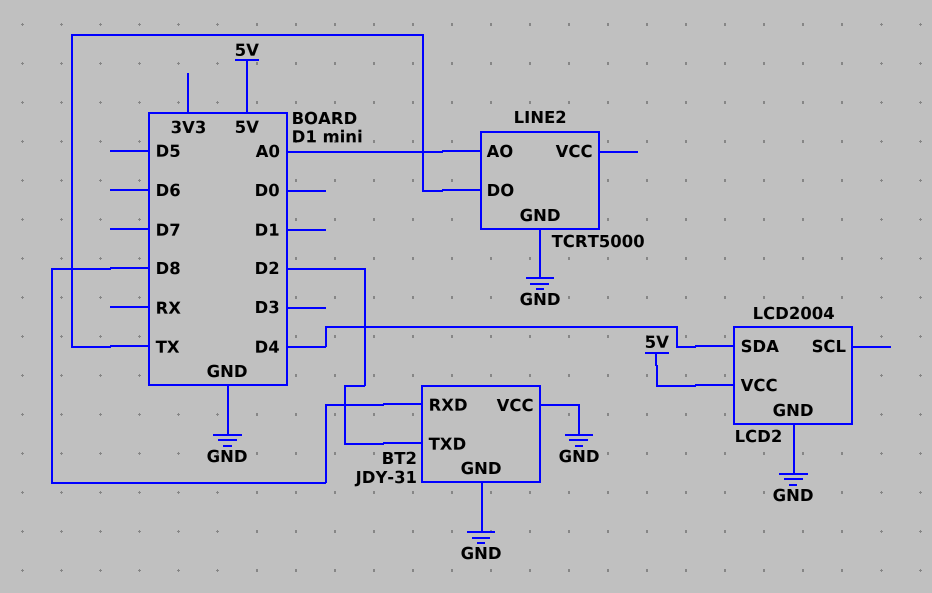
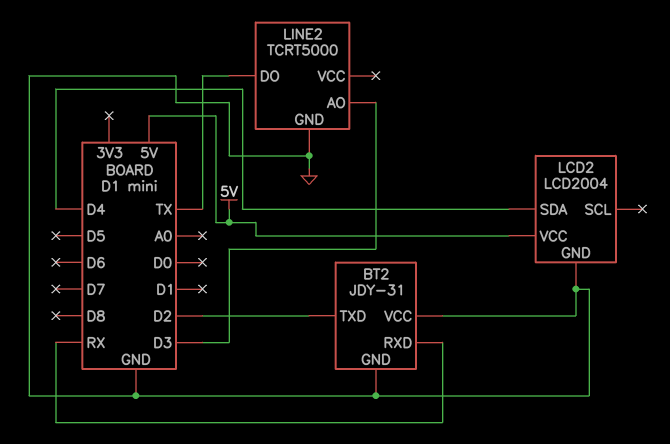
BT2 pin RXD: D8 -> RX
LINE2 pin AO: A0 -> D3

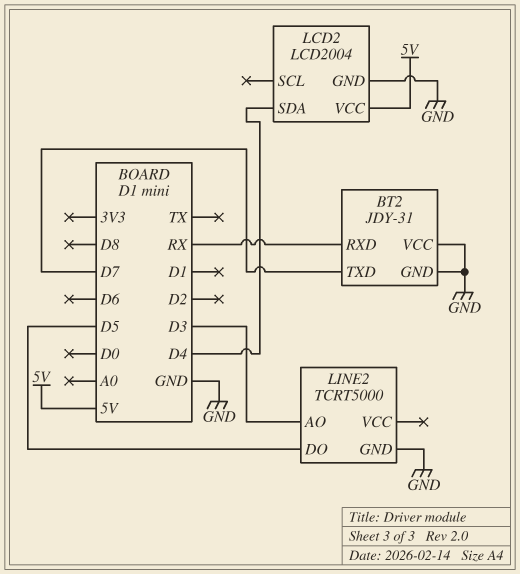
BT2 pin TXD: D2 -> D7
LINE2 pin DO: TX -> D5

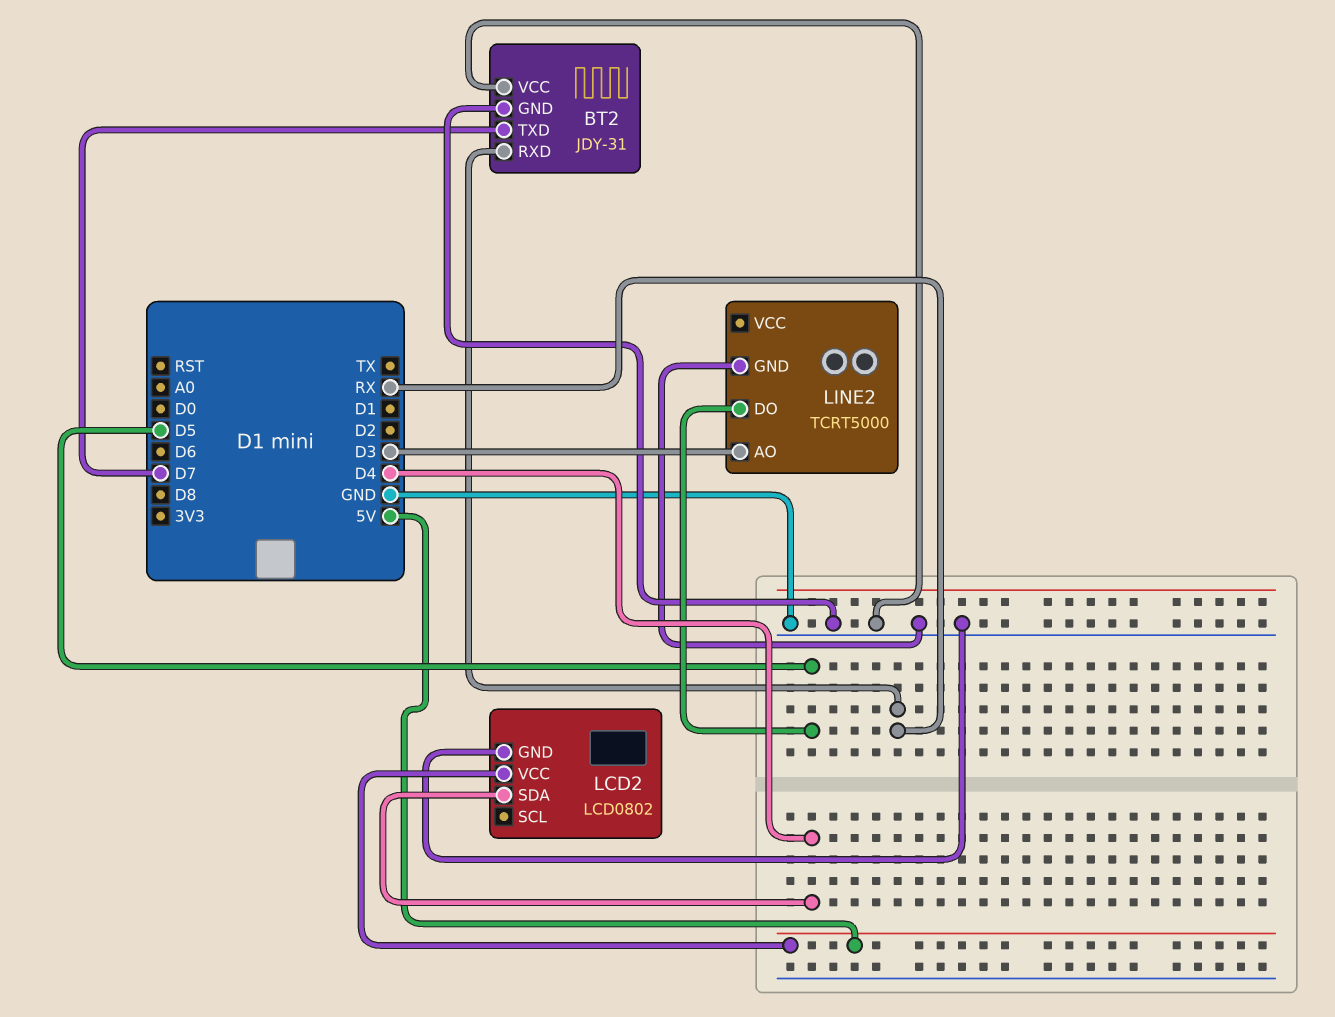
LCD2: LCD2004 -> LCD0802

